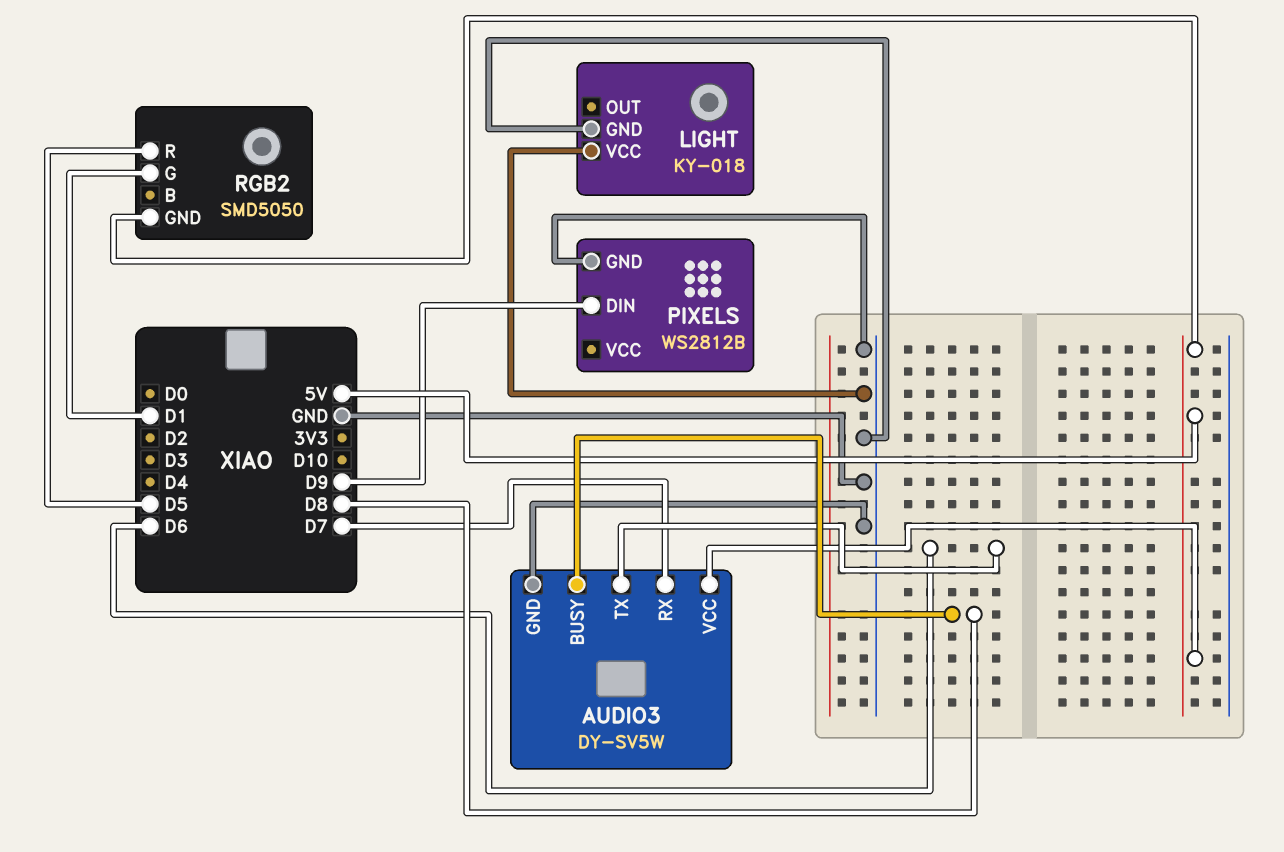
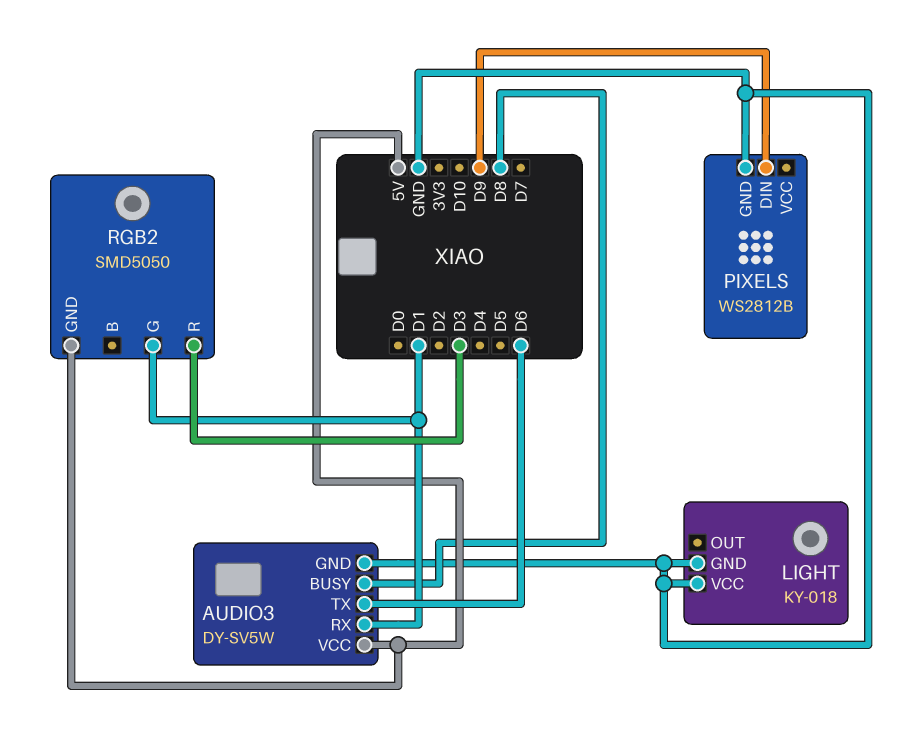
AUDIO3 pin RX: D7 -> D1
RGB2 pin R: D5 -> D3

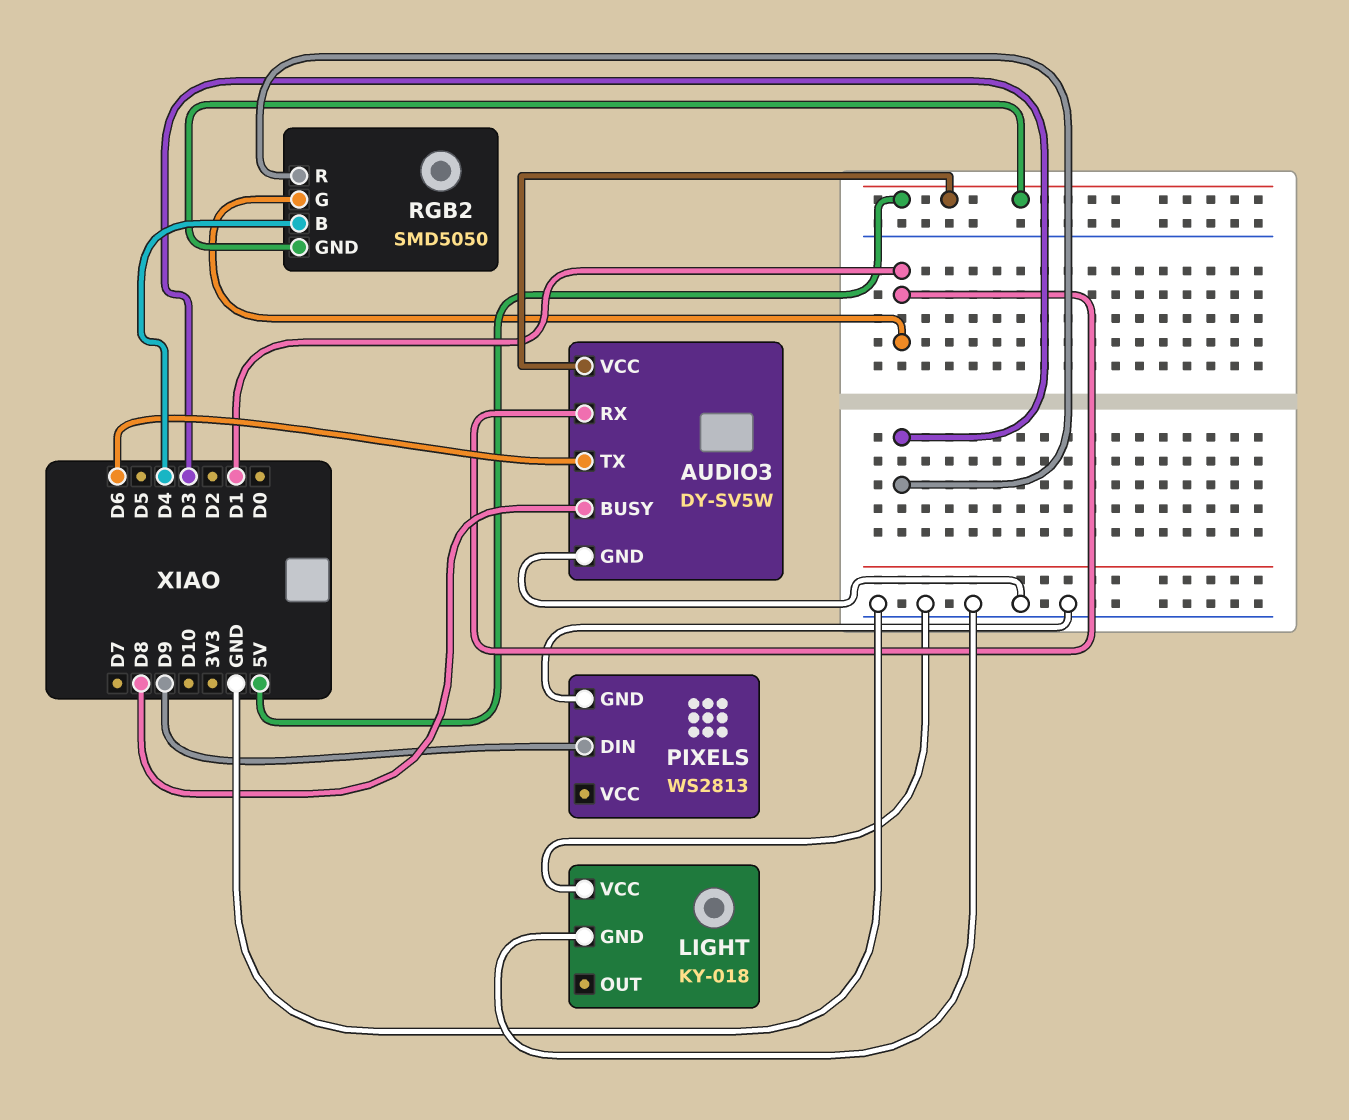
PIXELS: WS2812B -> WS2813
RGB2 pin B: none -> D4

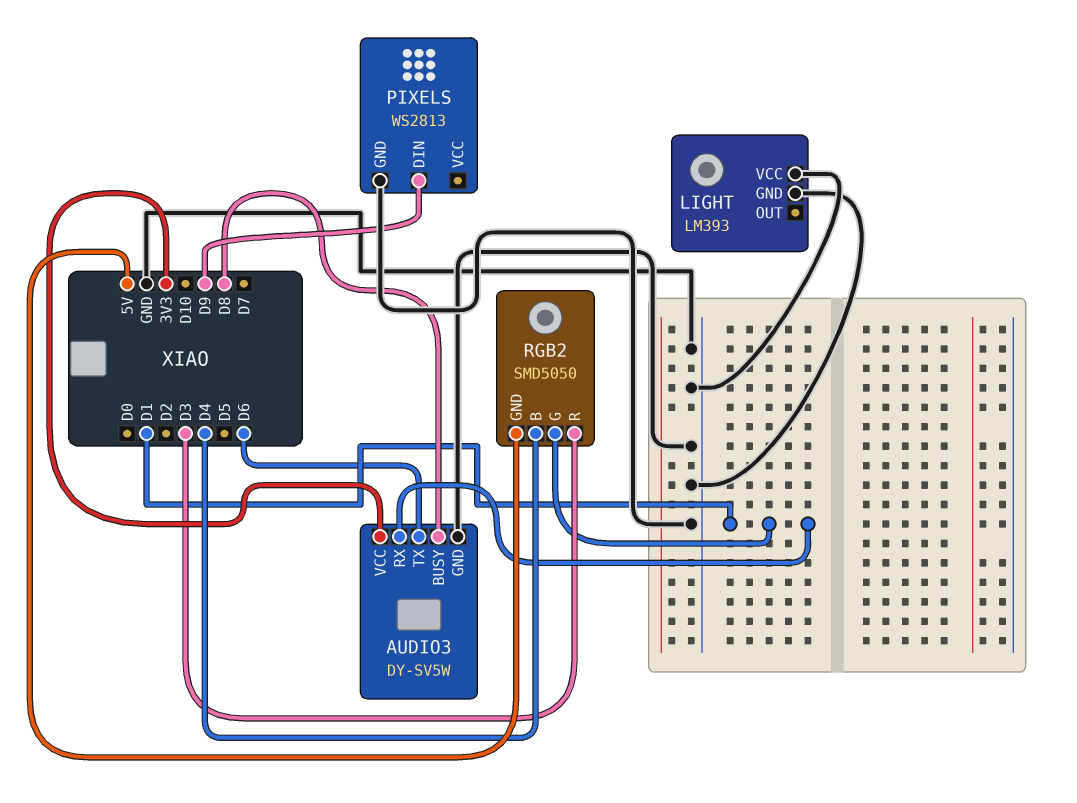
AUDIO3 pin VCC: 5V -> 3V3
LIGHT: KY-018 -> LM393

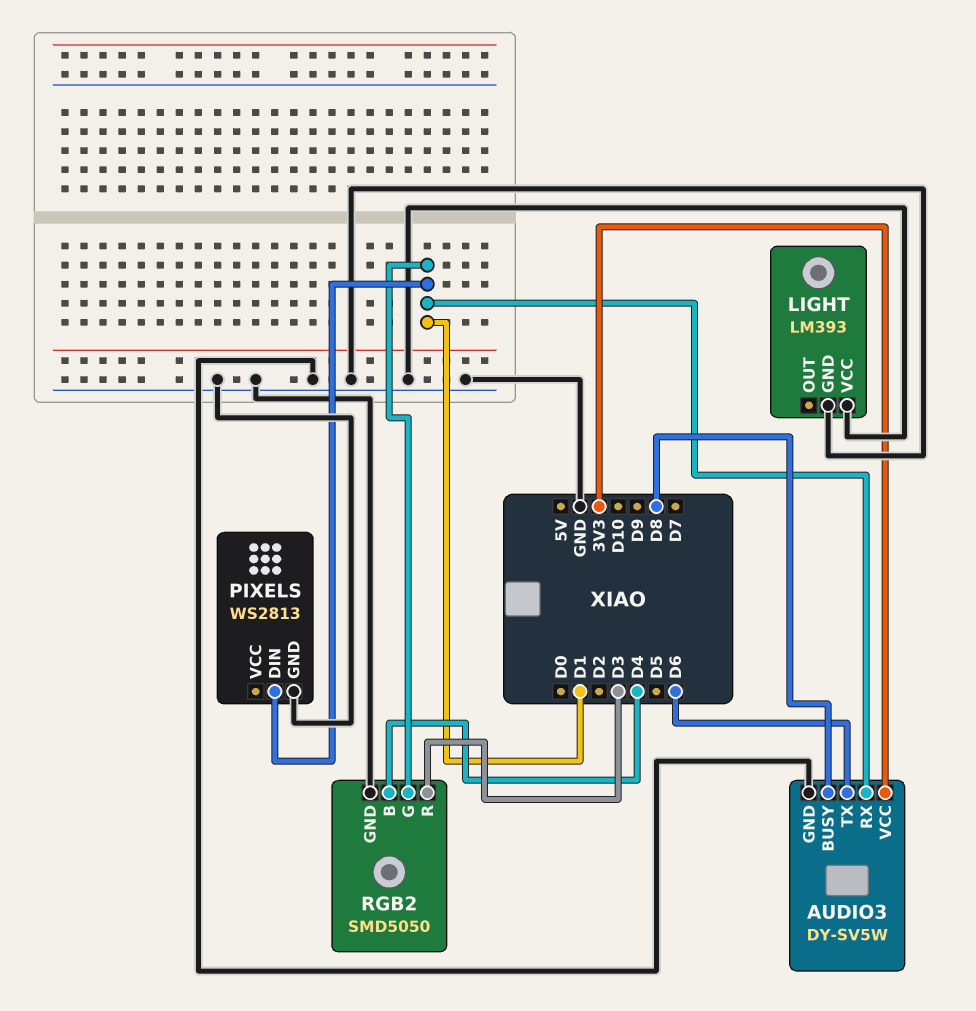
PIXELS pin DIN: D9 -> D1
RGB2 pin GND: 5V -> GND

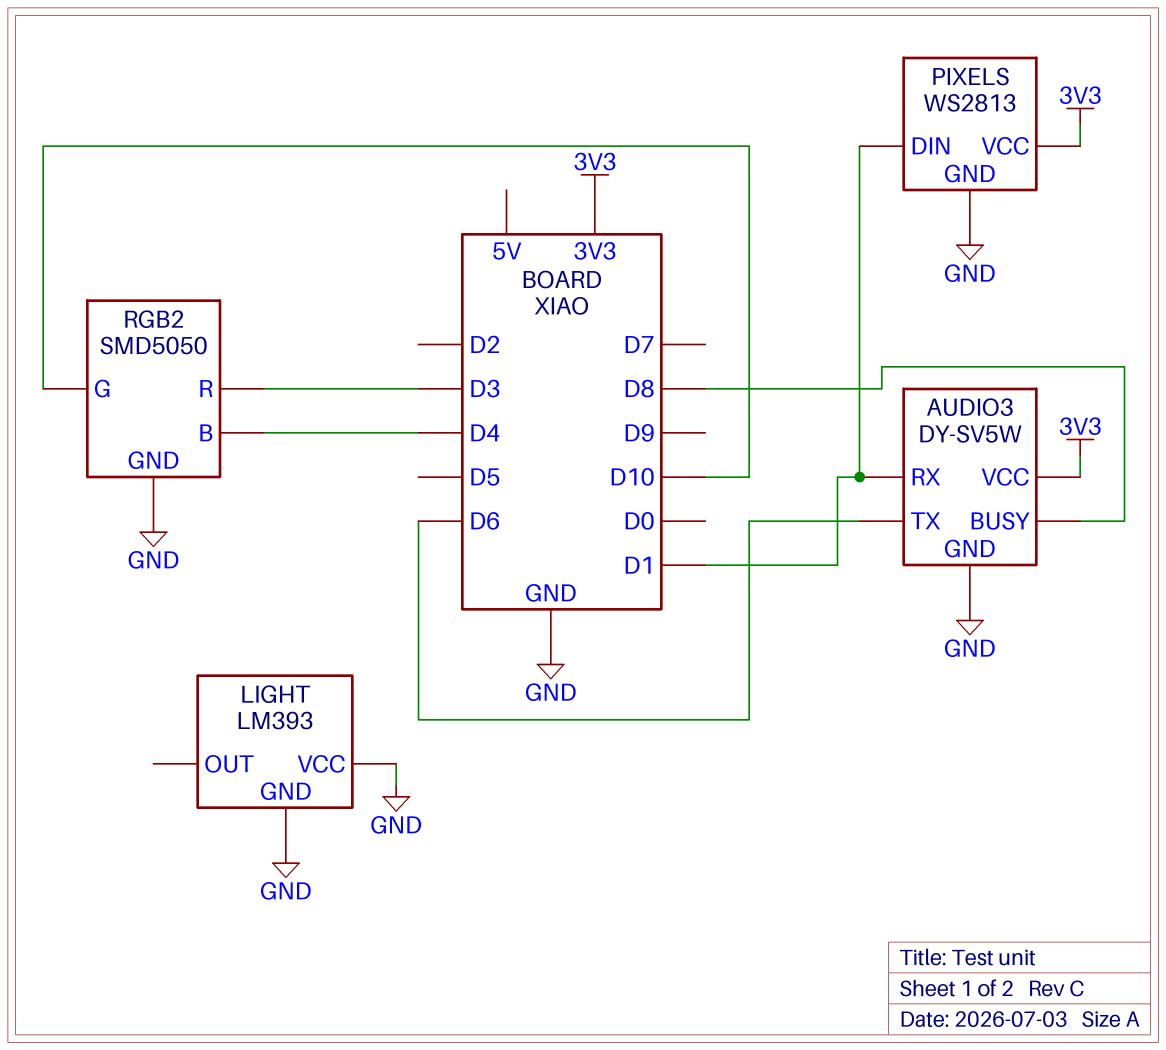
PIXELS pin VCC: none -> 3V3
RGB2 pin G: D1 -> D10

